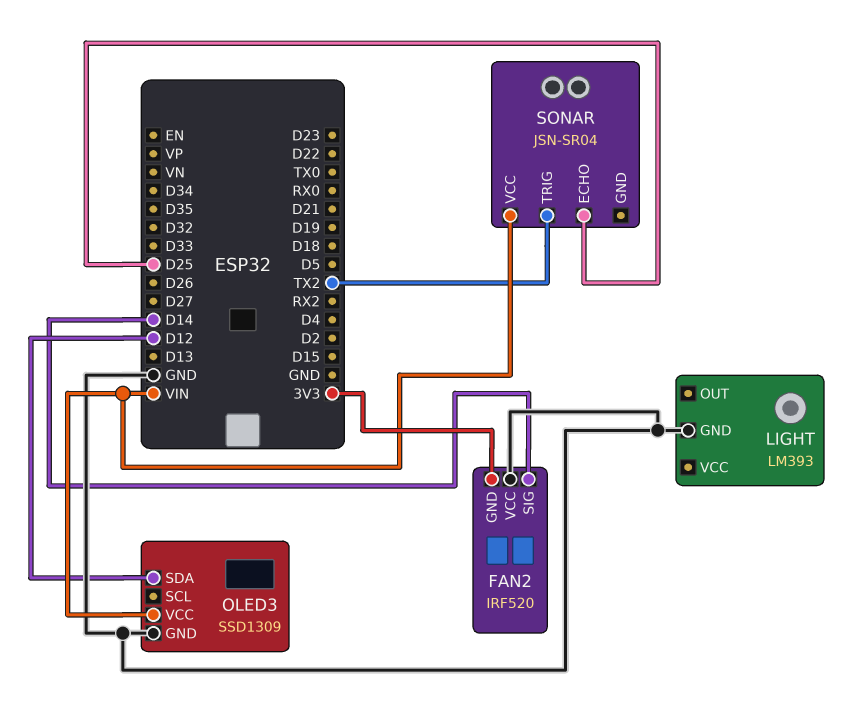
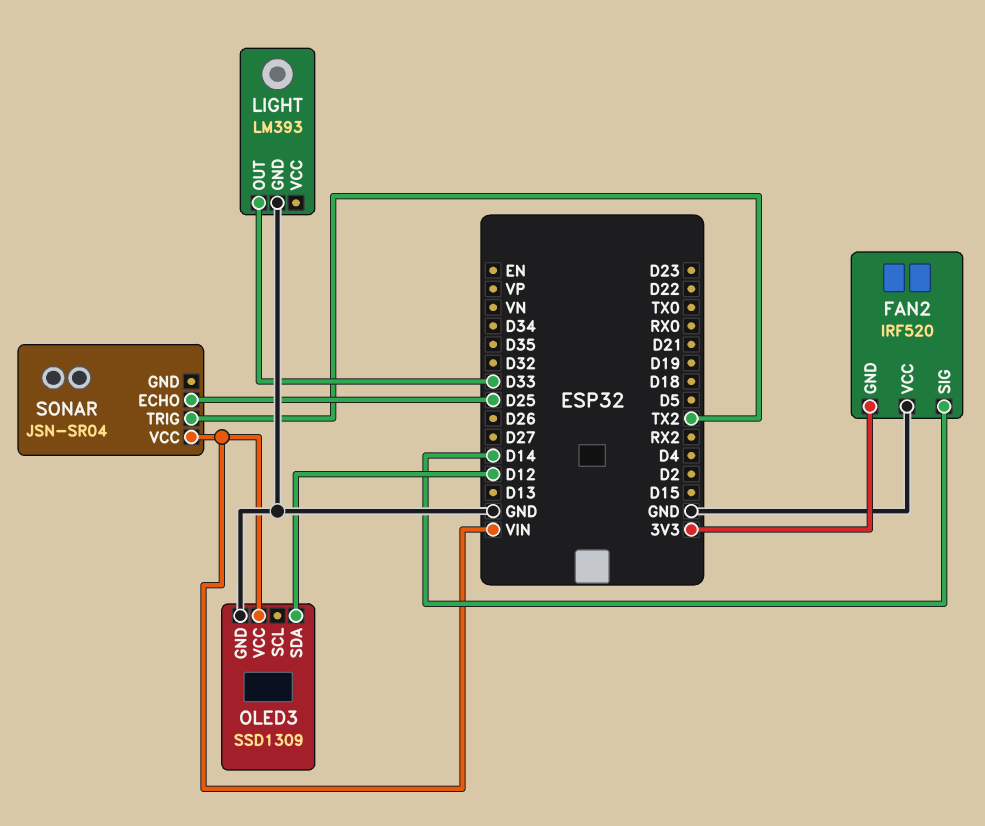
LIGHT pin OUT: none -> D33

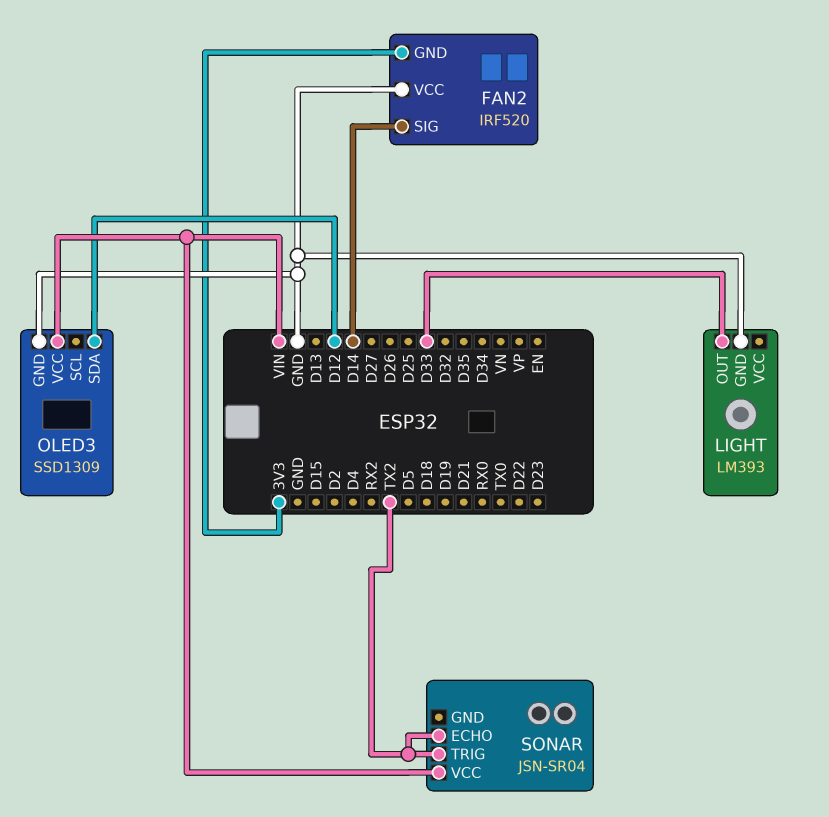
SONAR pin ECHO: D25 -> TX2

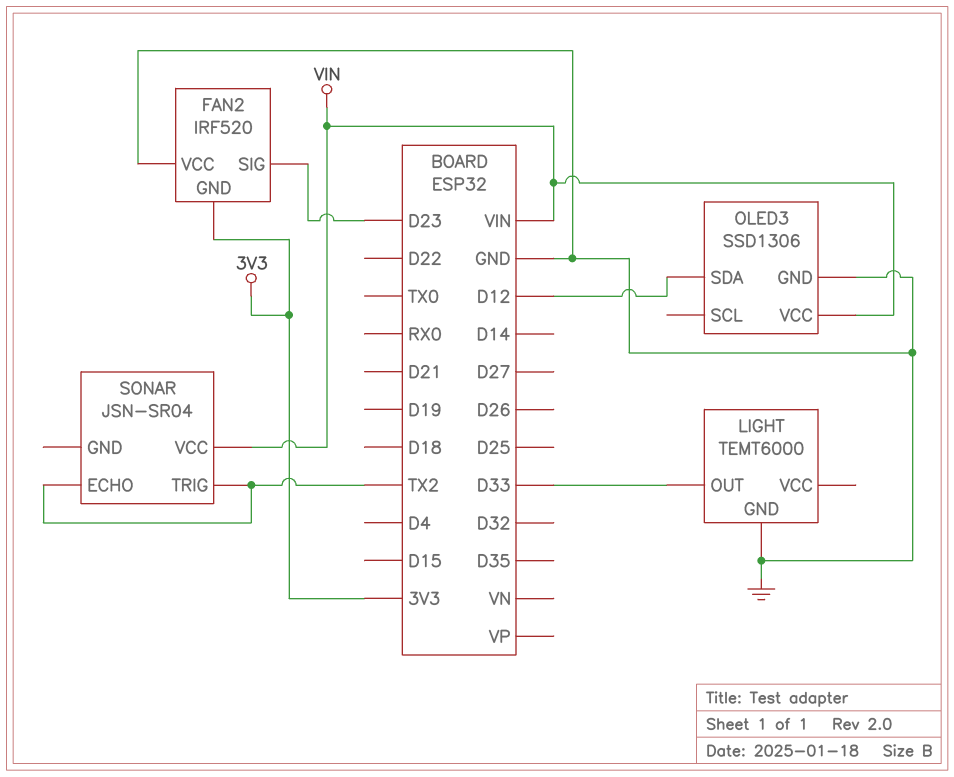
FAN2 pin SIG: D14 -> D23
LIGHT: LM393 -> TEMT6000
OLED3: SSD1309 -> SSD1306

